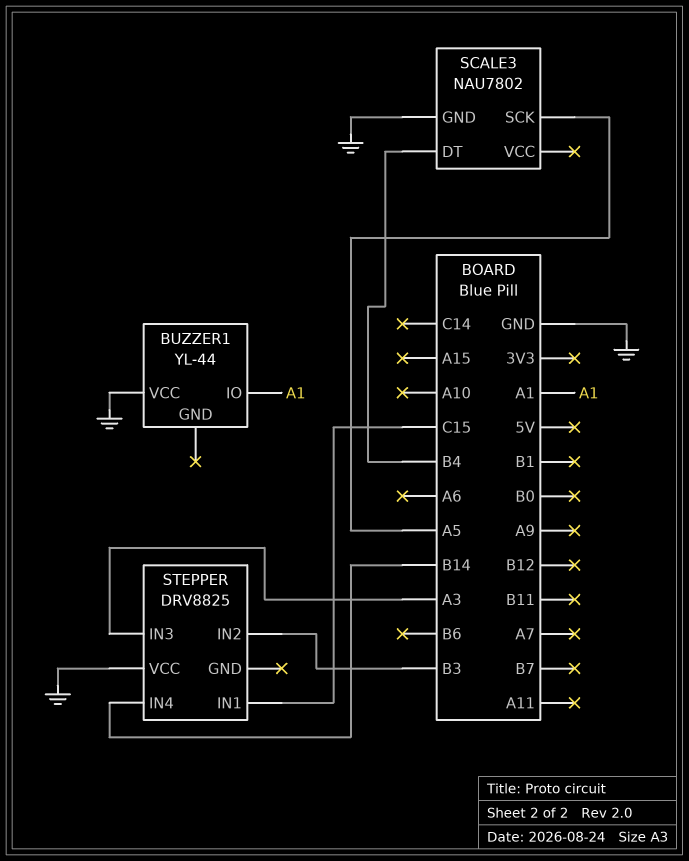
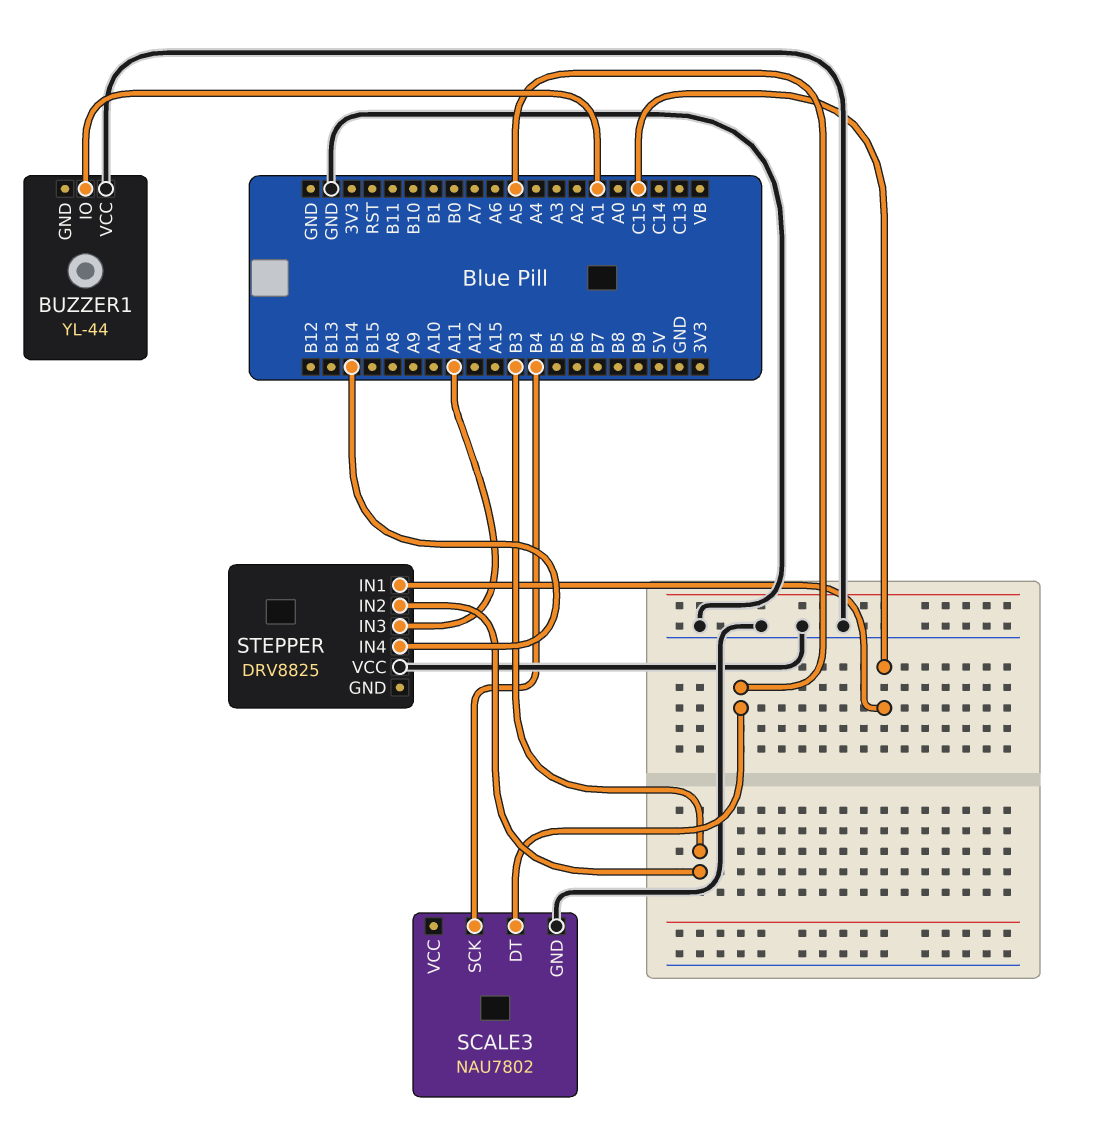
SCALE3 pin DT: B4 -> A5
SCALE3 pin SCK: A5 -> B4
STEPPER pin IN3: A3 -> A11

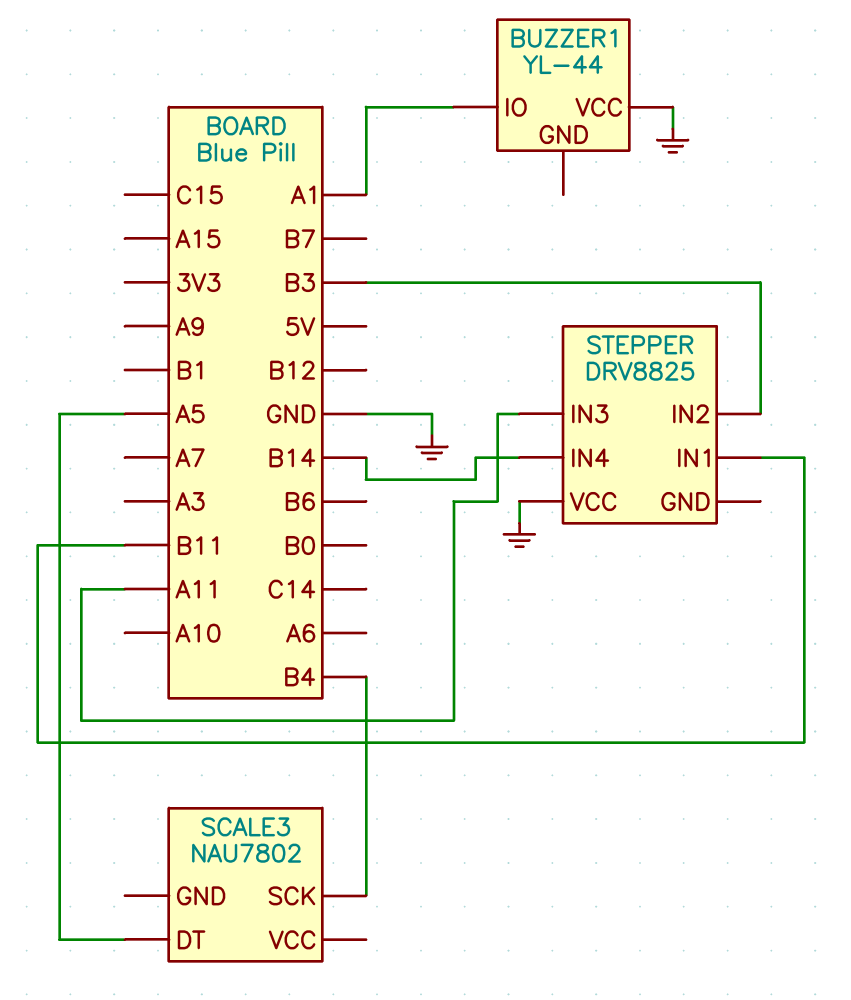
SCALE3 pin GND: GND -> none
STEPPER pin IN1: C15 -> B11

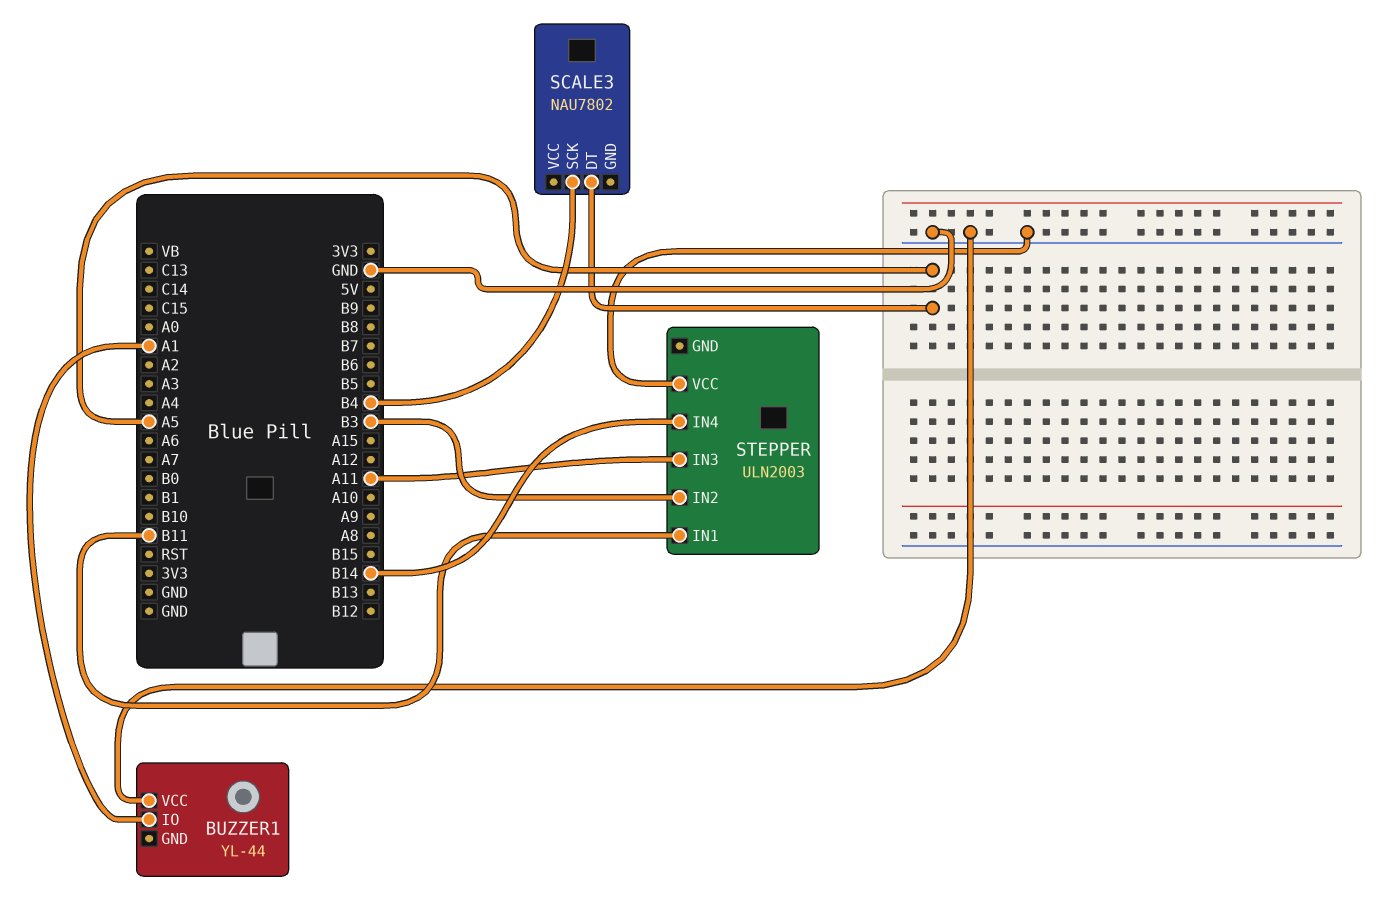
STEPPER: DRV8825 -> ULN2003

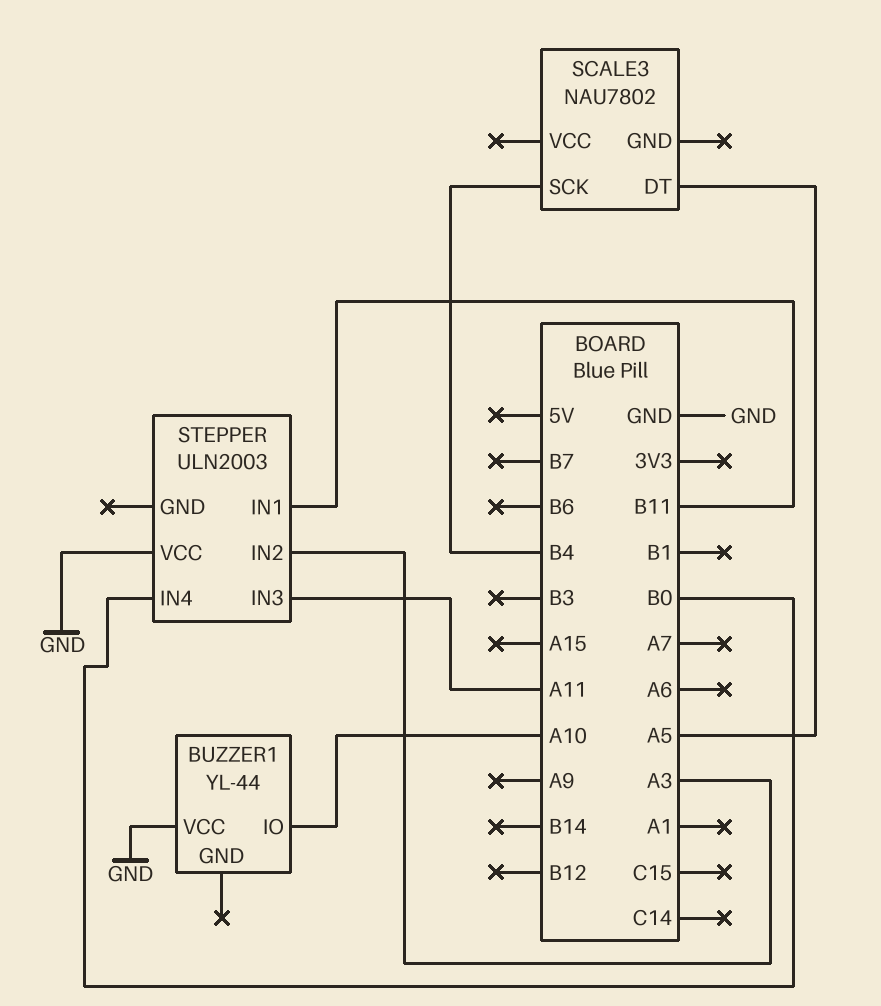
BUZZER1 pin IO: A1 -> A10
STEPPER pin IN2: B3 -> A3
STEPPER pin IN4: B14 -> B0

